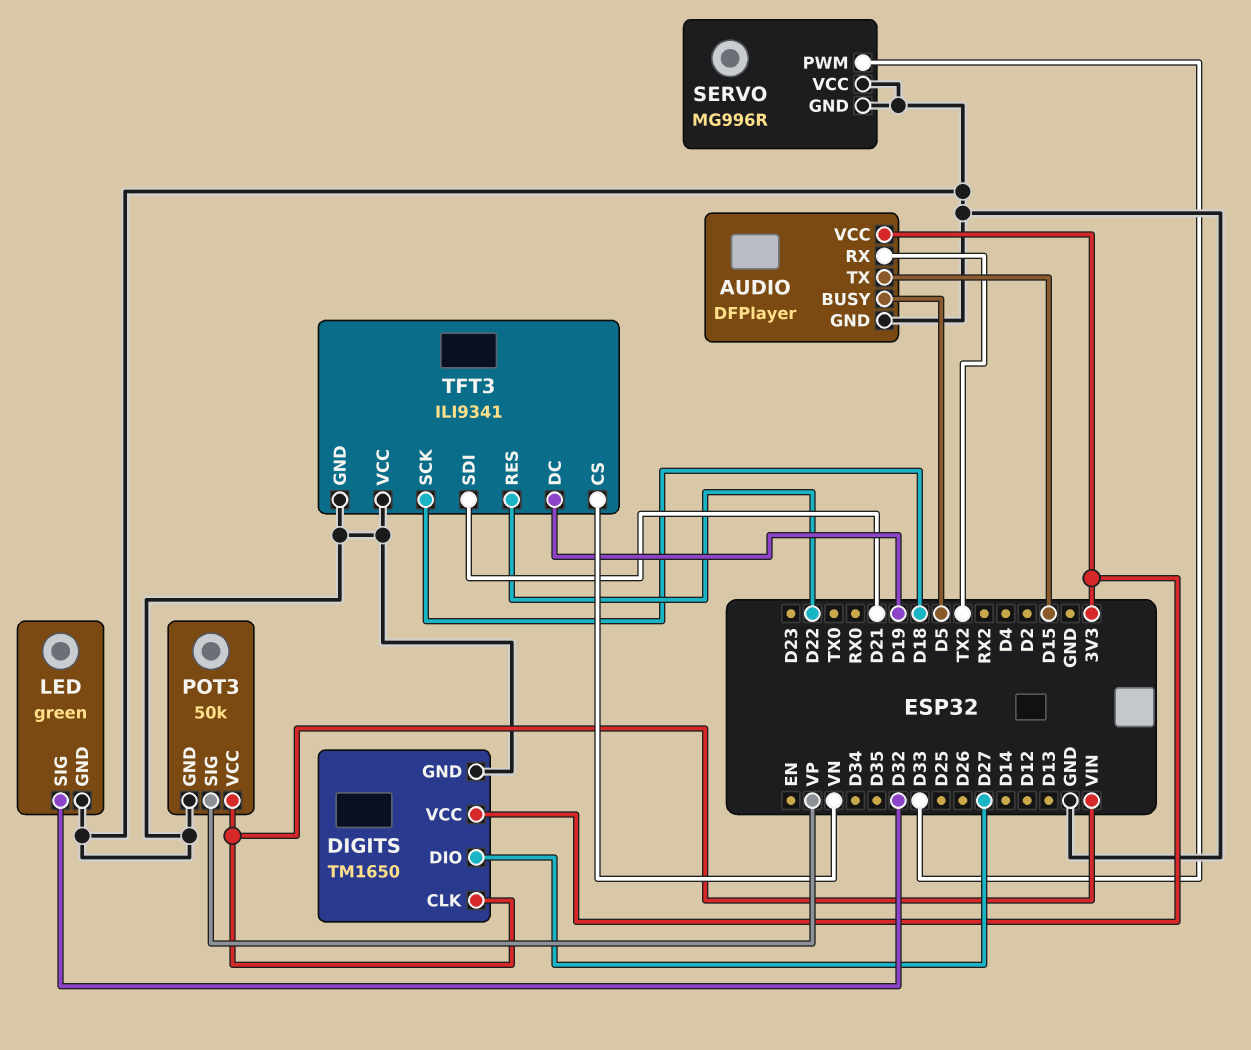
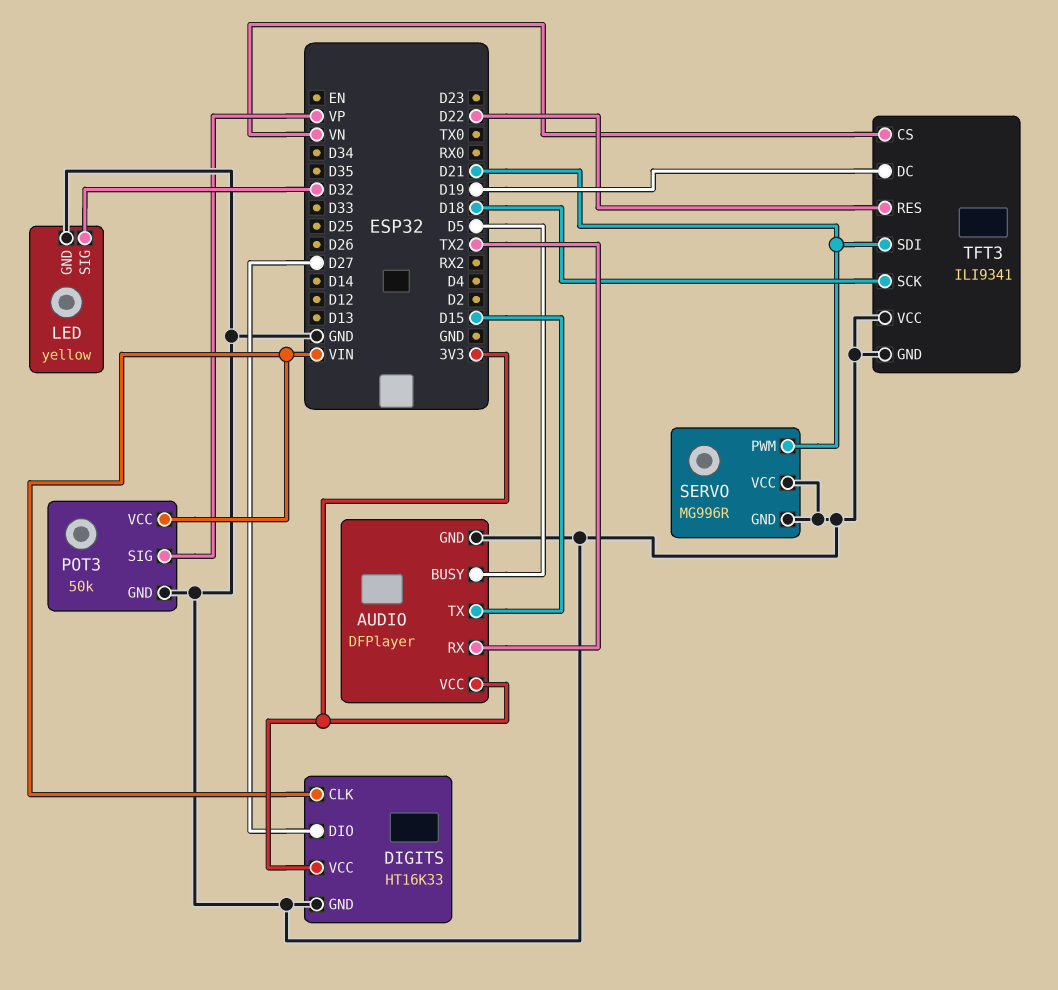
DIGITS: TM1650 -> HT16K33
LED: green -> yellow
SERVO pin PWM: D33 -> D21

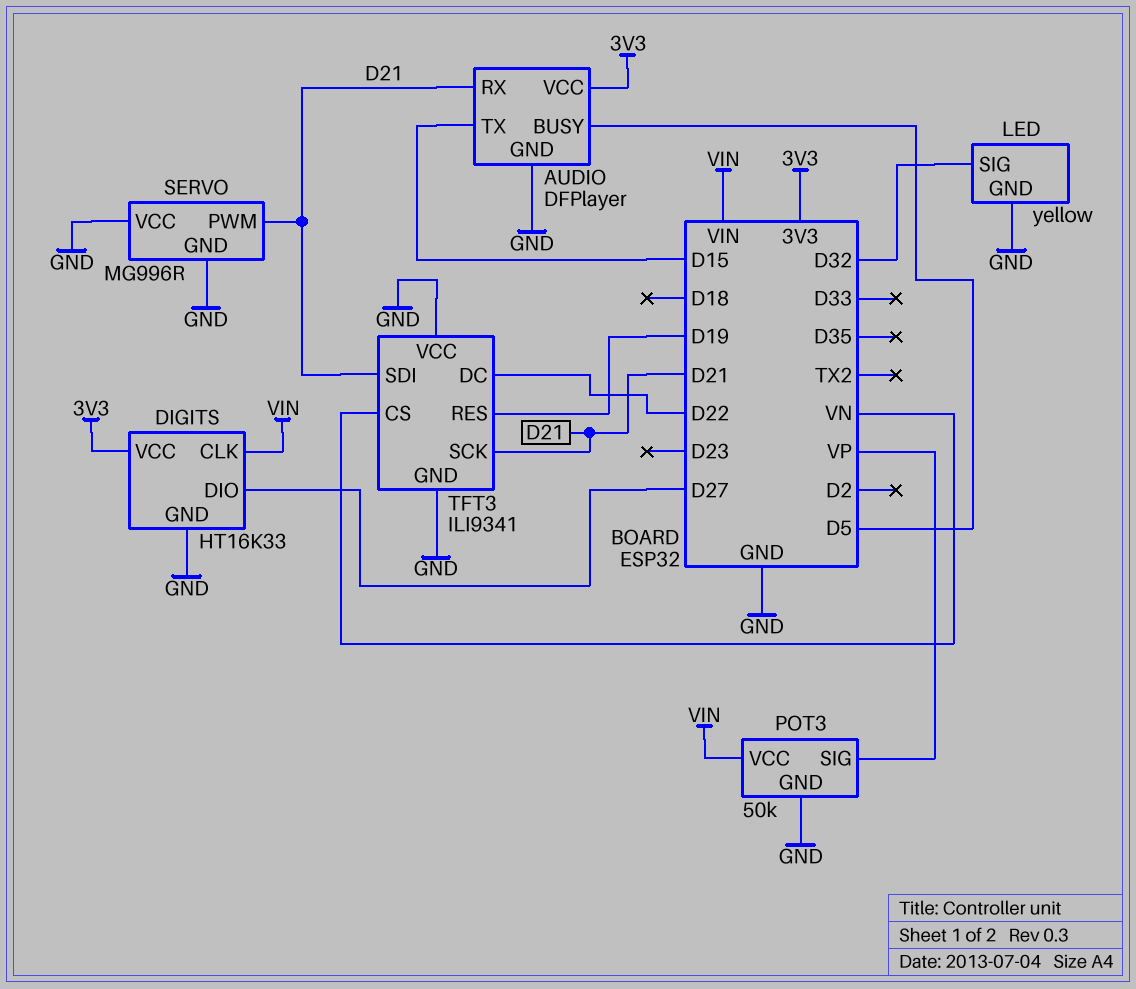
AUDIO pin RX: TX2 -> D21
TFT3 pin DC: D19 -> D22
TFT3 pin RES: D22 -> D19
TFT3 pin SCK: D18 -> D21

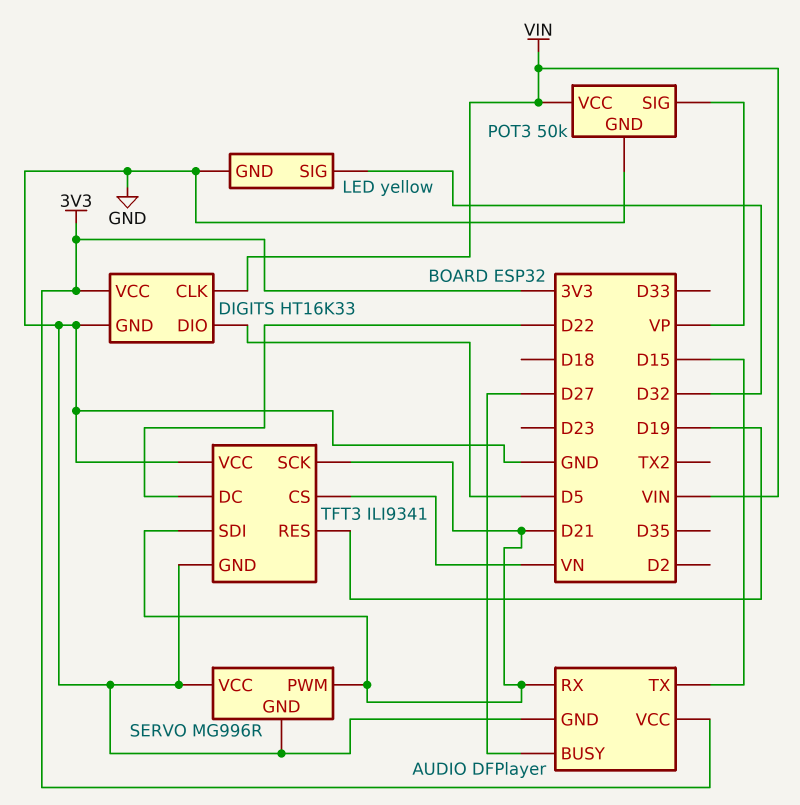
AUDIO pin BUSY: D5 -> D27
DIGITS pin DIO: D27 -> D5

